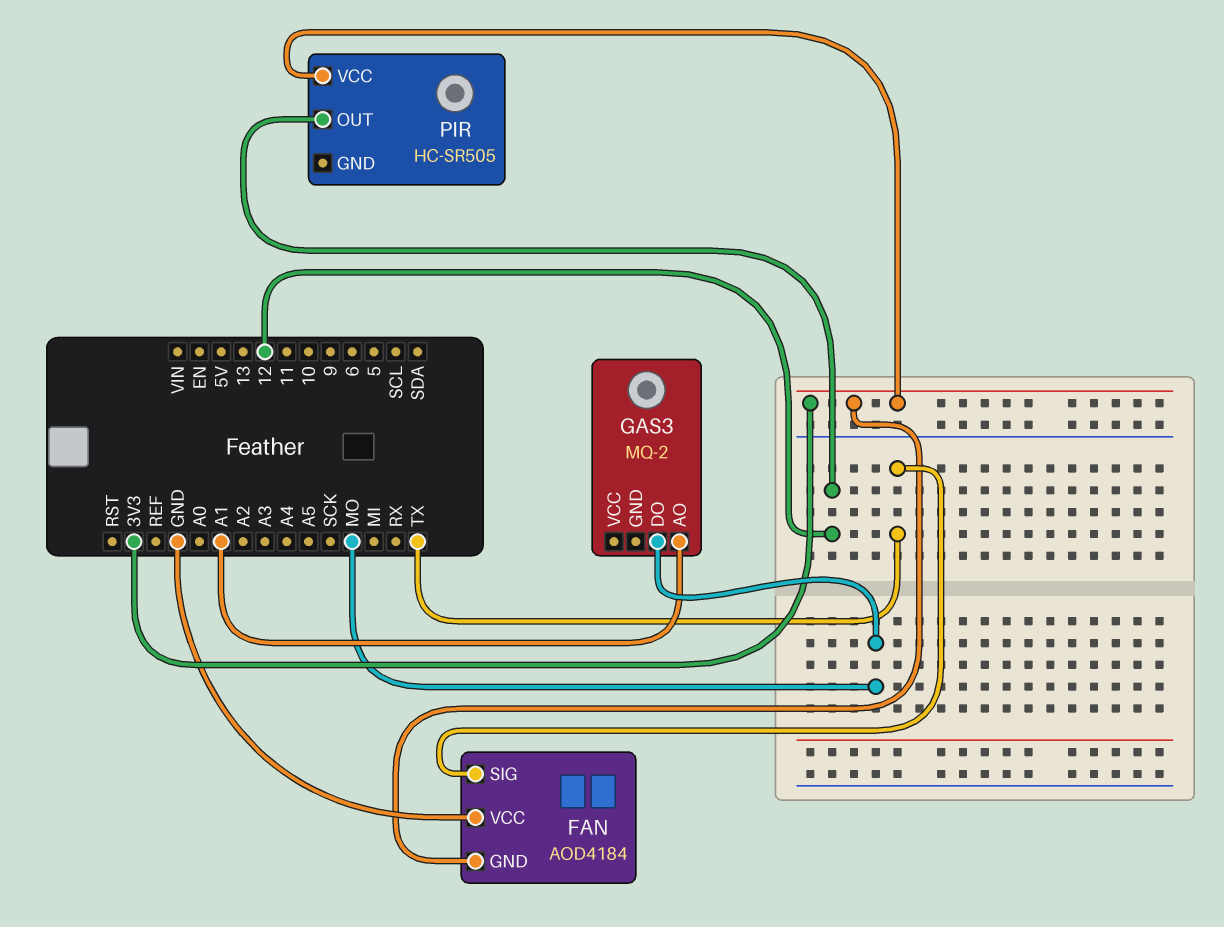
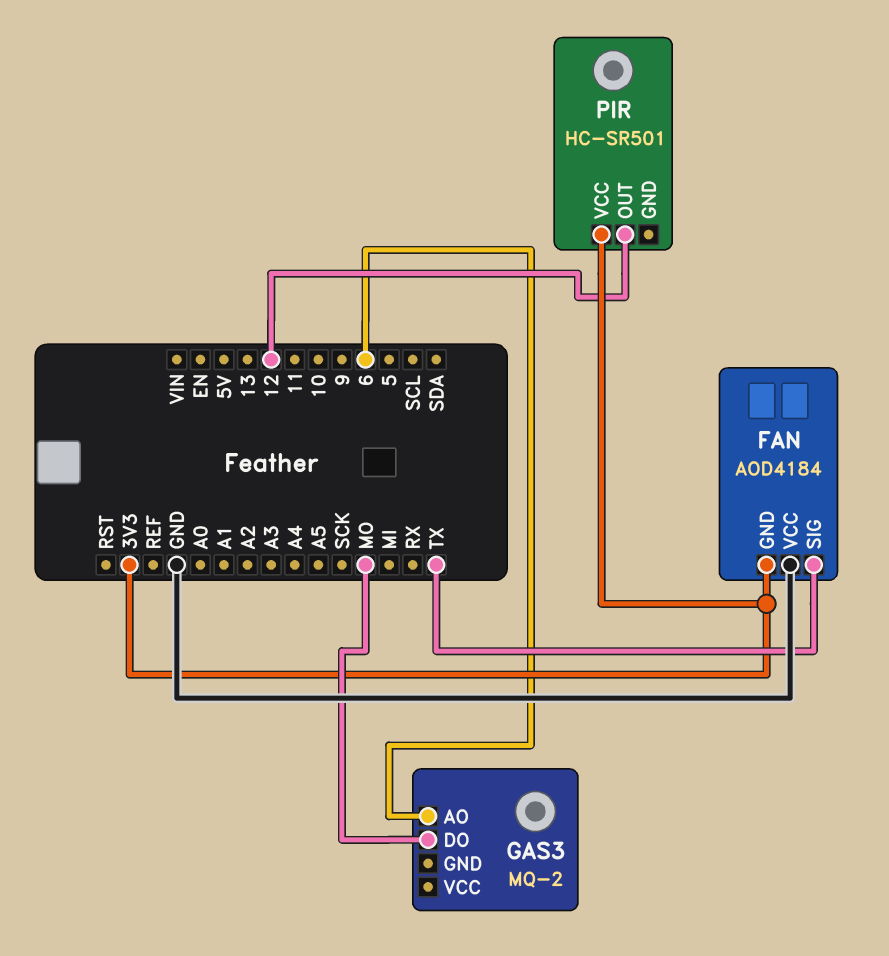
GAS3 pin AO: A1 -> 6
PIR: HC-SR505 -> HC-SR501

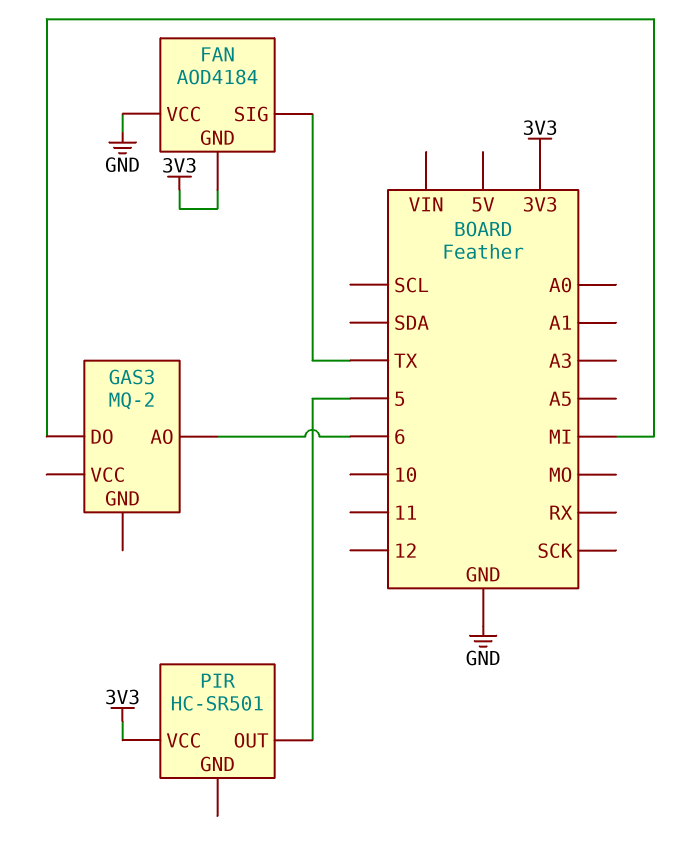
GAS3 pin DO: MO -> MI
PIR pin OUT: 12 -> 5

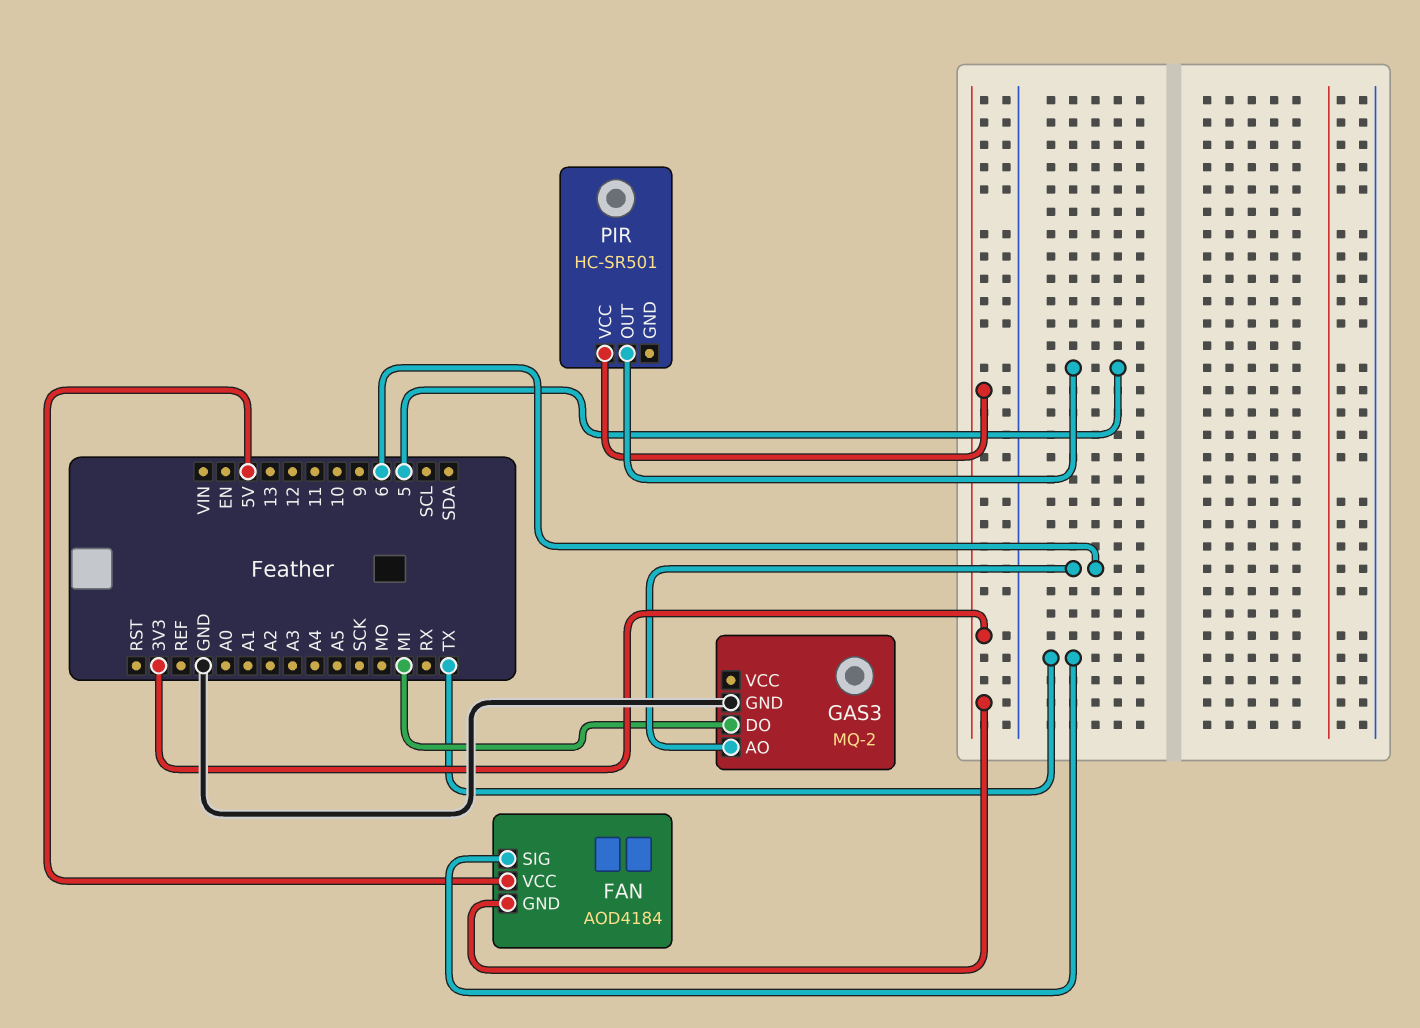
FAN pin VCC: GND -> 5V
GAS3 pin GND: none -> GND

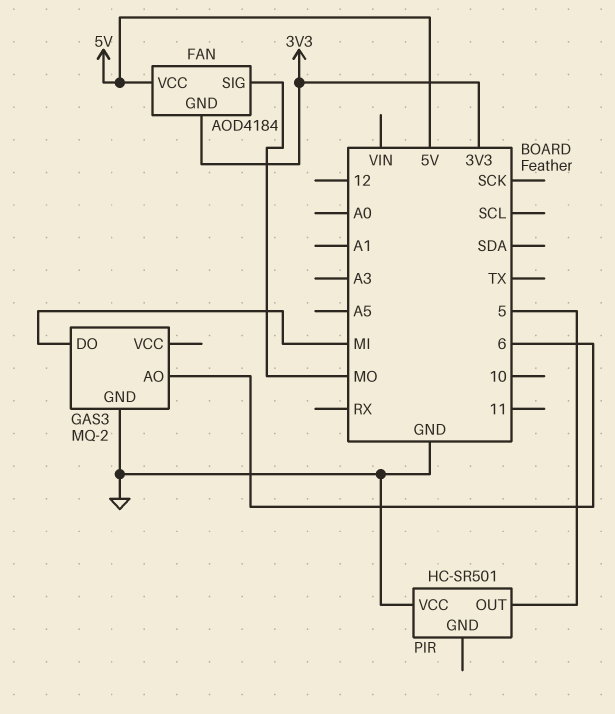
FAN pin SIG: TX -> MO
PIR pin VCC: 3V3 -> GND

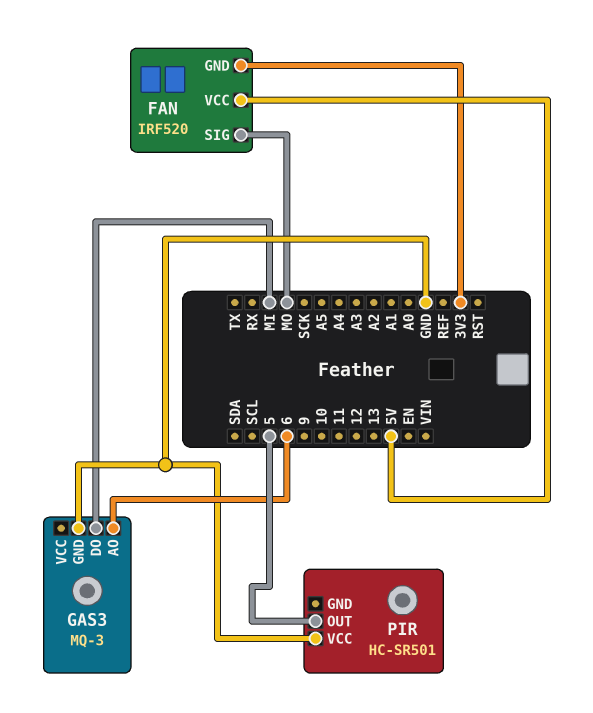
FAN: AOD4184 -> IRF520
GAS3: MQ-2 -> MQ-3

